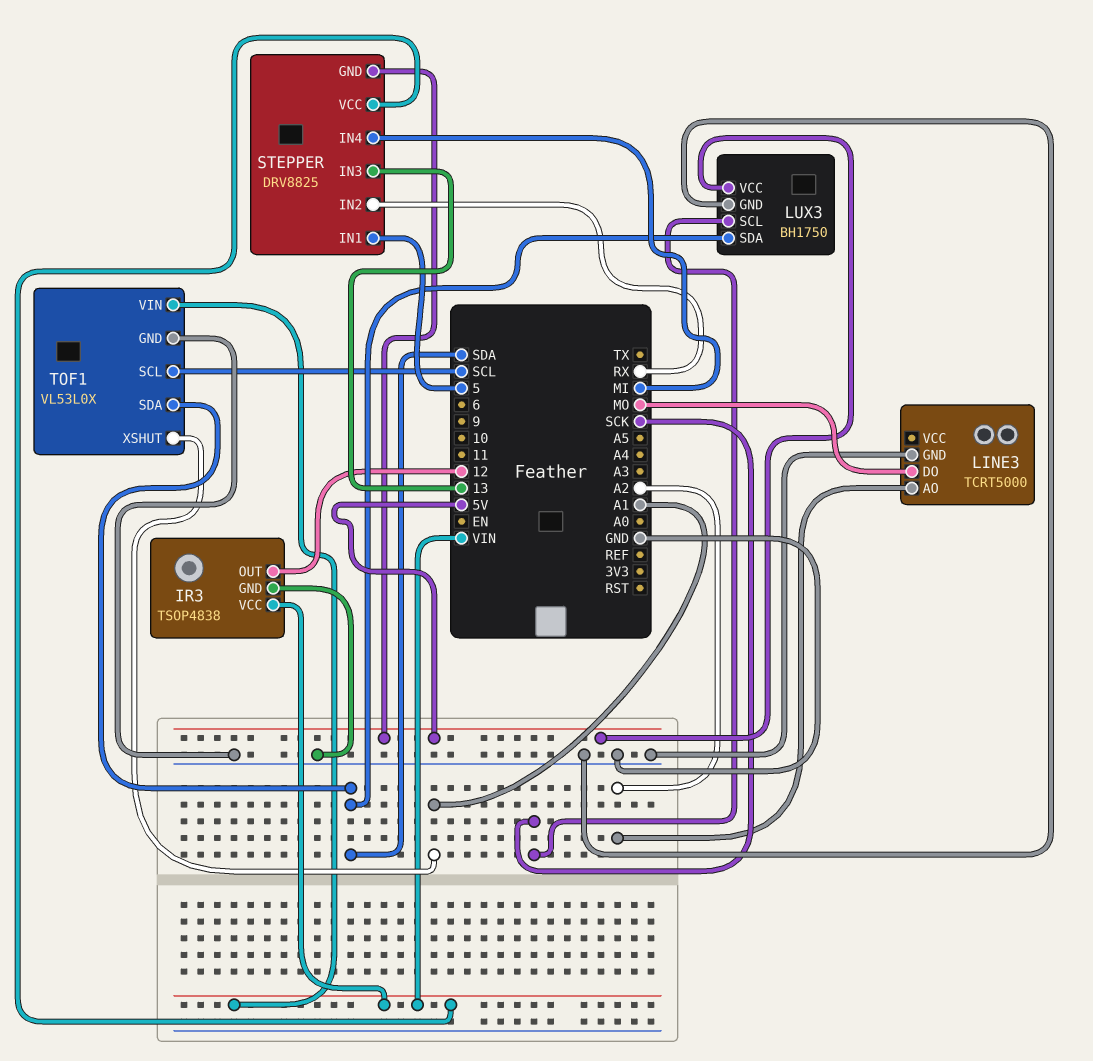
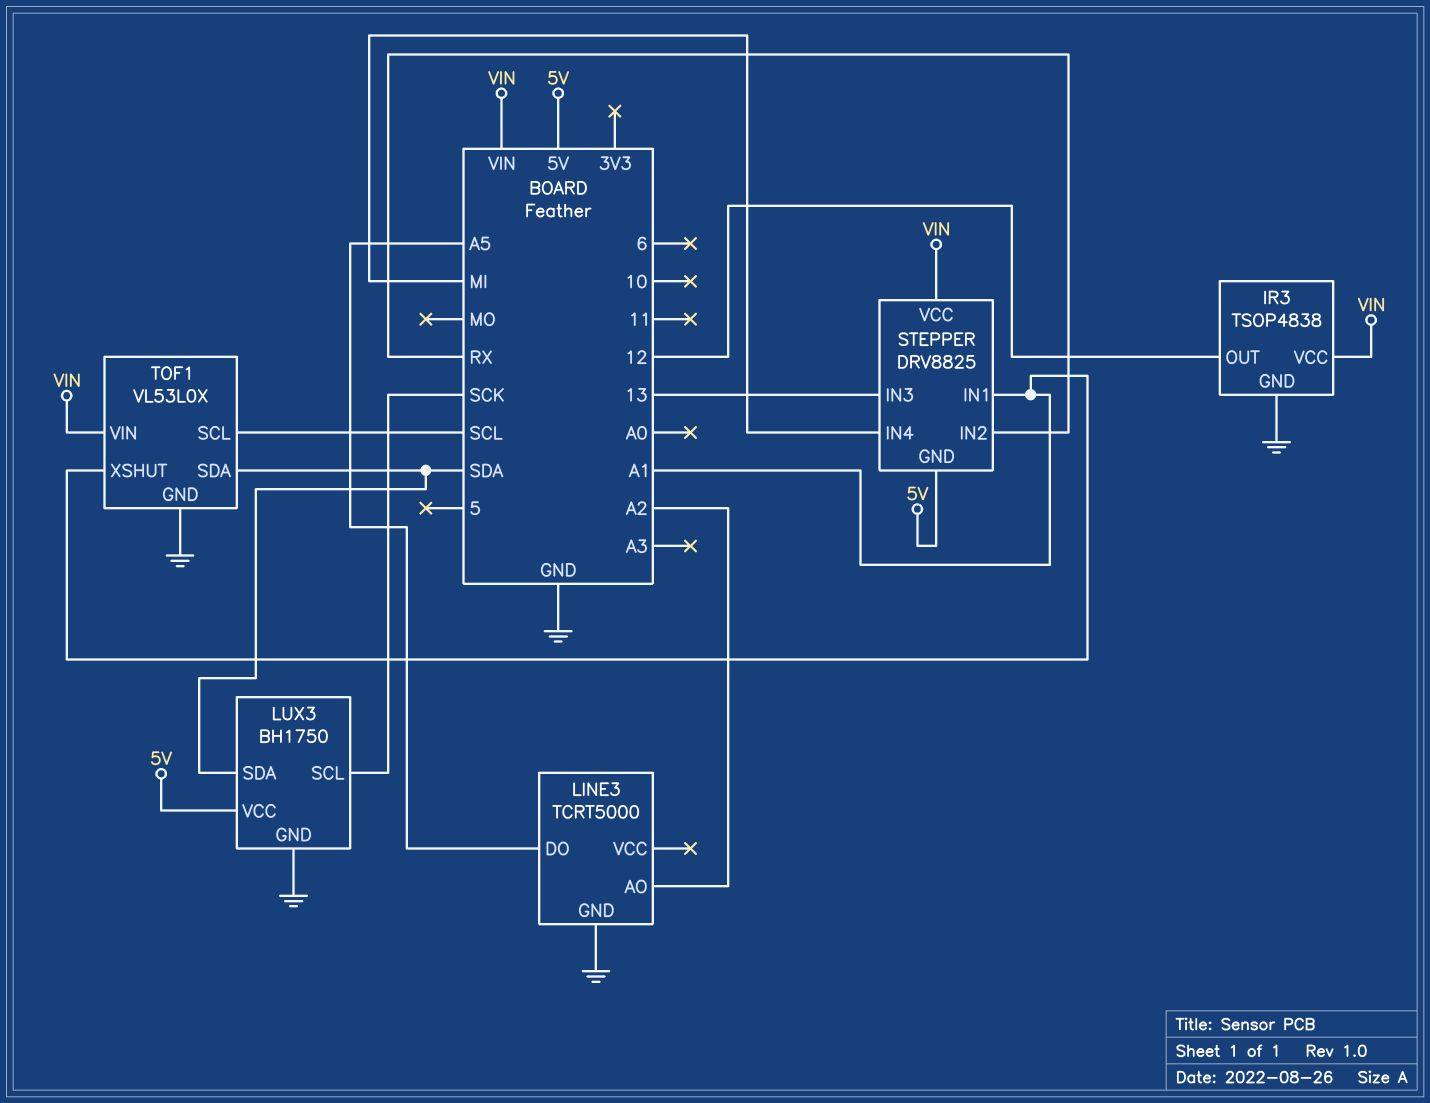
LINE3 pin DO: MO -> A5
STEPPER pin IN1: 5 -> A1

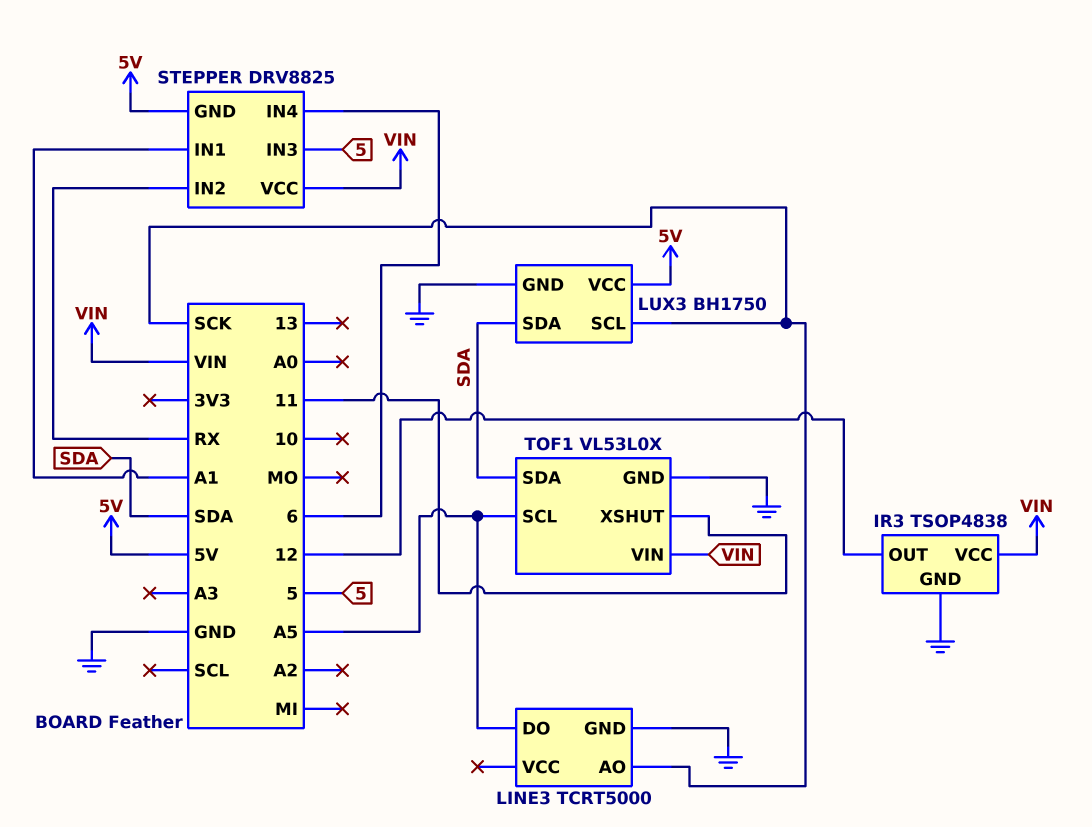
LINE3 pin AO: A2 -> SCK
STEPPER pin IN3: 13 -> 5
STEPPER pin IN4: MI -> 6
TOF1 pin SCL: SCL -> A5
TOF1 pin XSHUT: A1 -> 11

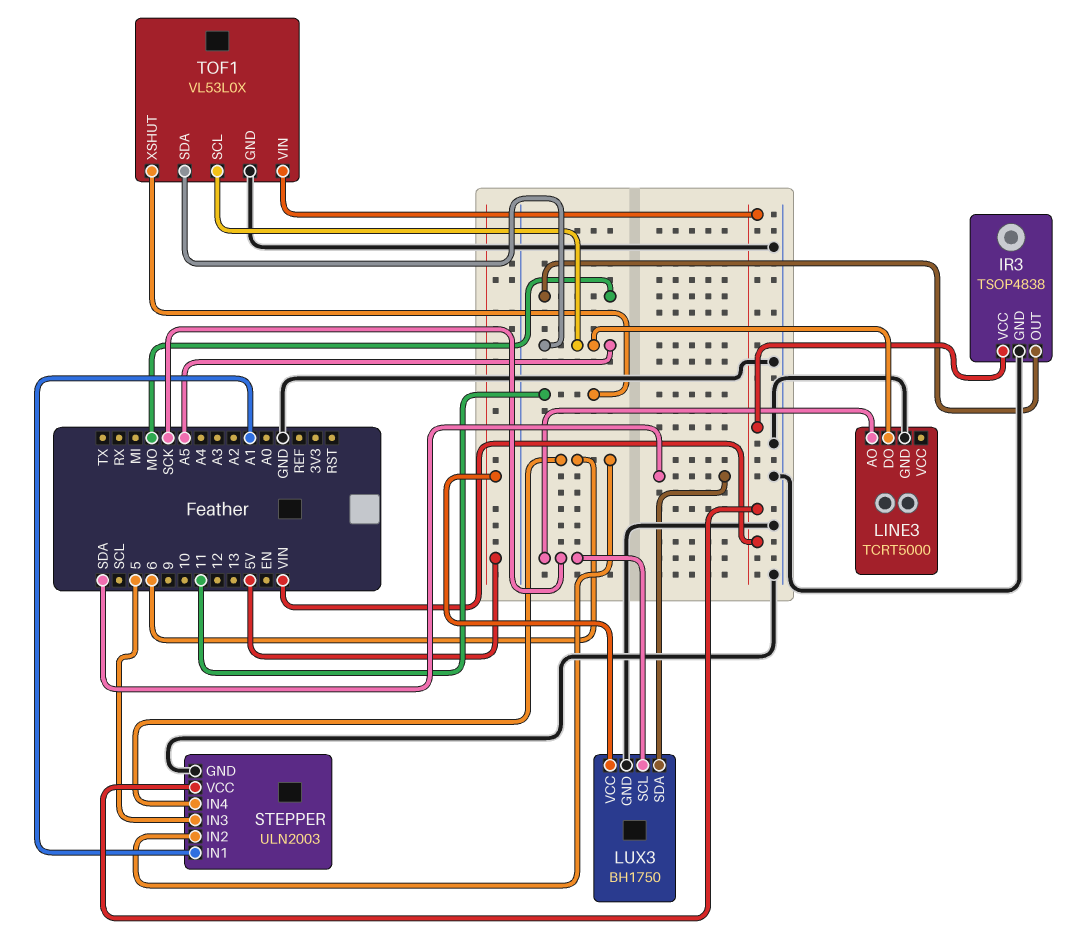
IR3 pin OUT: 12 -> MO
STEPPER: DRV8825 -> ULN2003
STEPPER pin GND: 5V -> GND
STEPPER pin IN2: RX -> 6
TOF1 pin SDA: SDA -> A5

